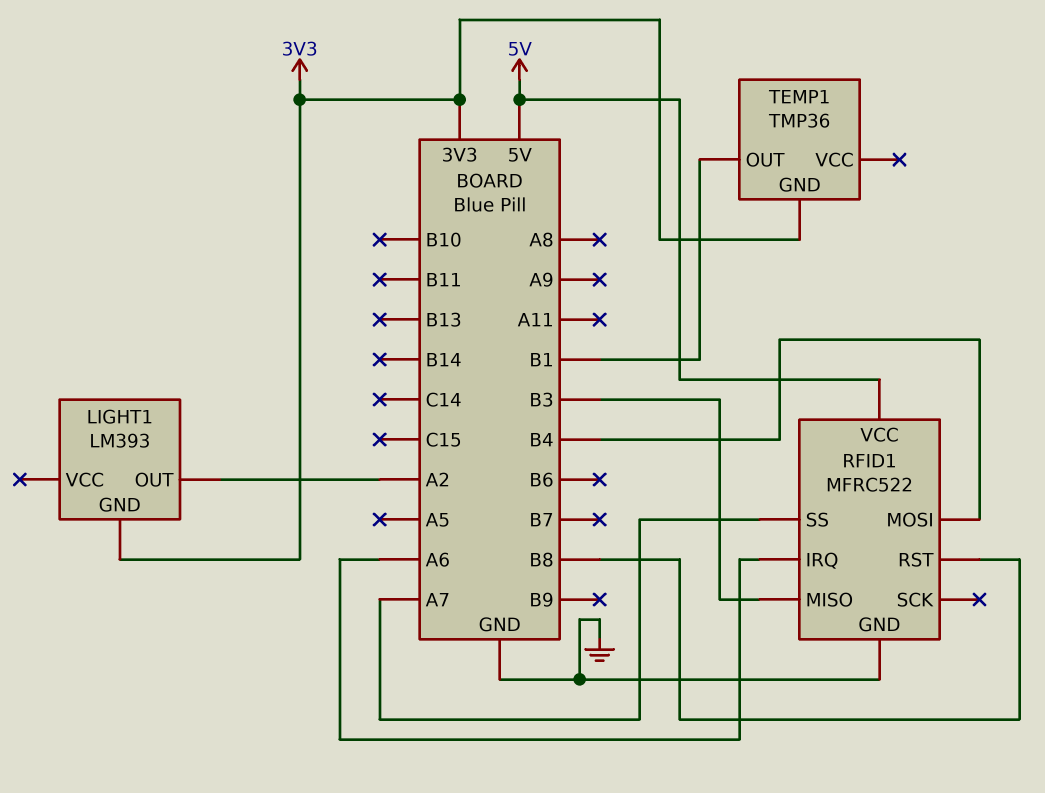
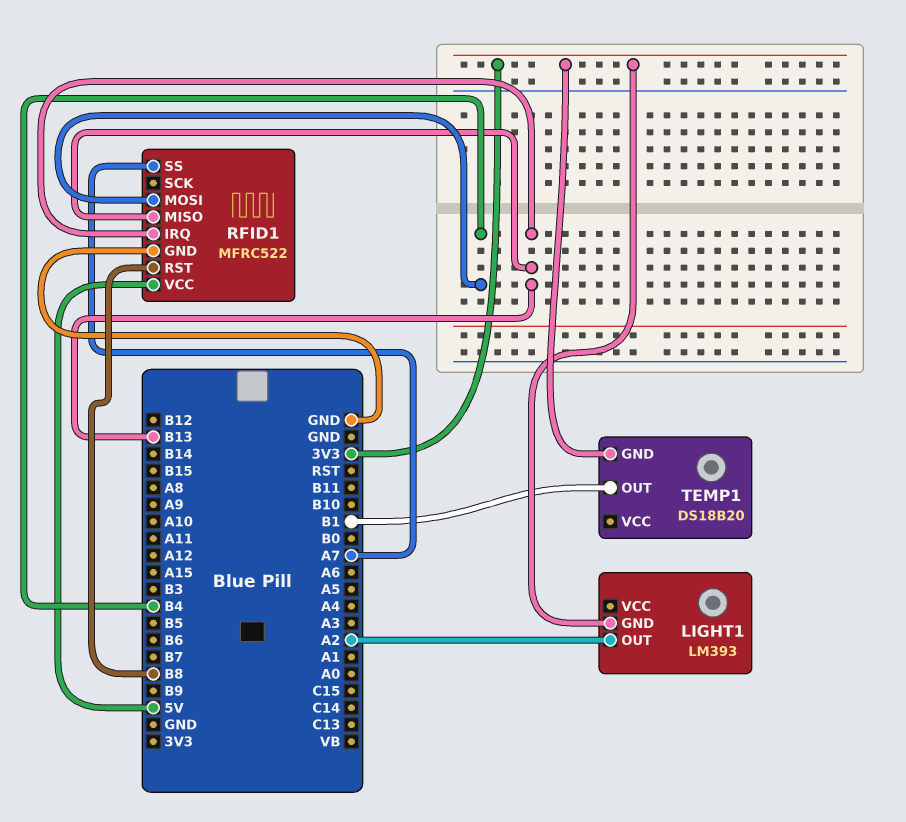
RFID1 pin IRQ: A6 -> B13
RFID1 pin MISO: B3 -> B13
TEMP1: TMP36 -> DS18B20

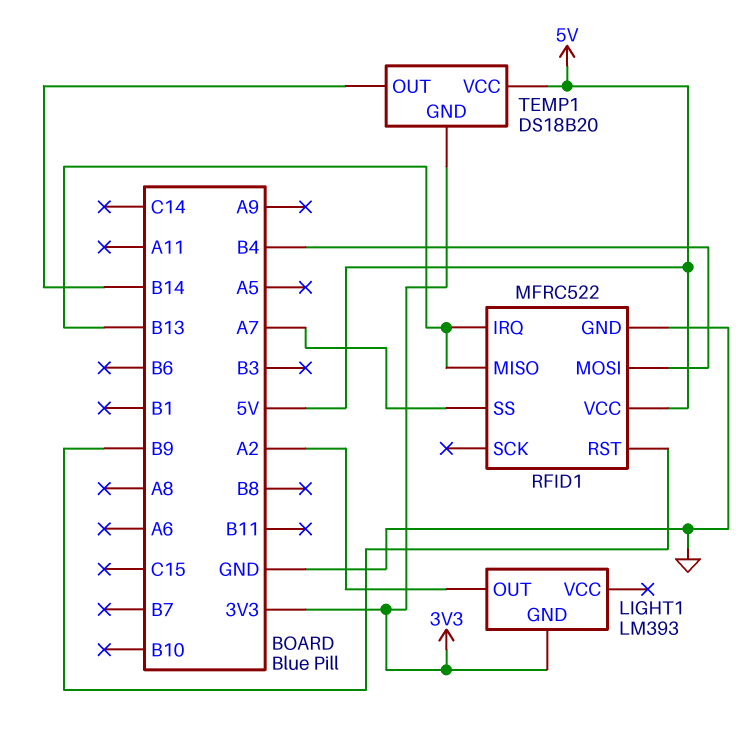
RFID1 pin RST: B8 -> B9
TEMP1 pin OUT: B1 -> B14
TEMP1 pin VCC: none -> 5V

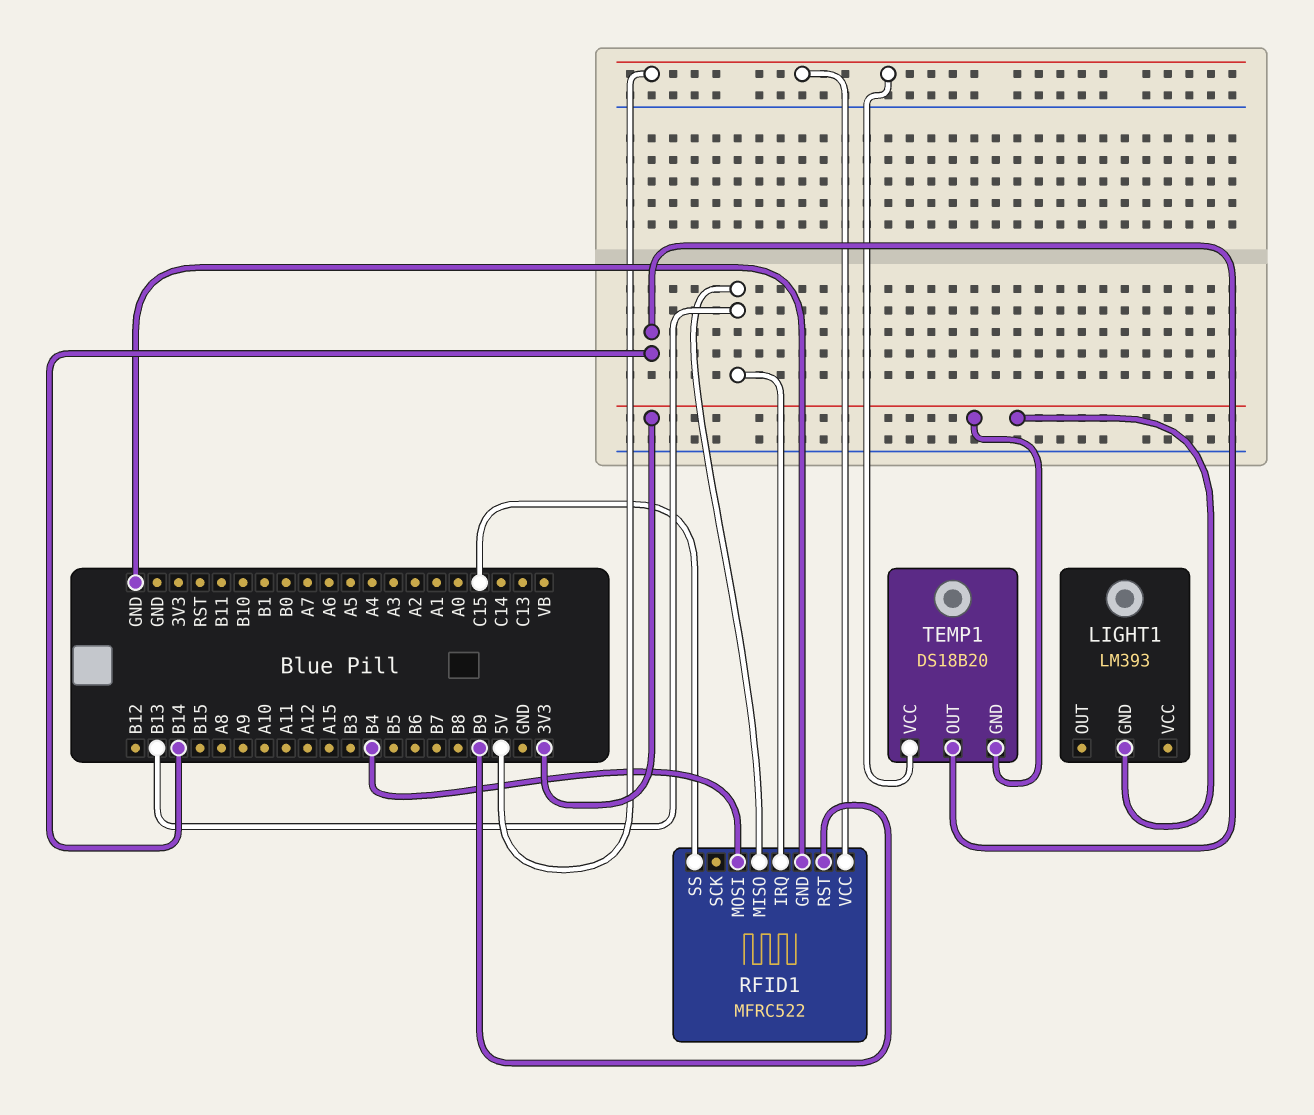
LIGHT1 pin OUT: A2 -> none
RFID1 pin SS: A7 -> C15

